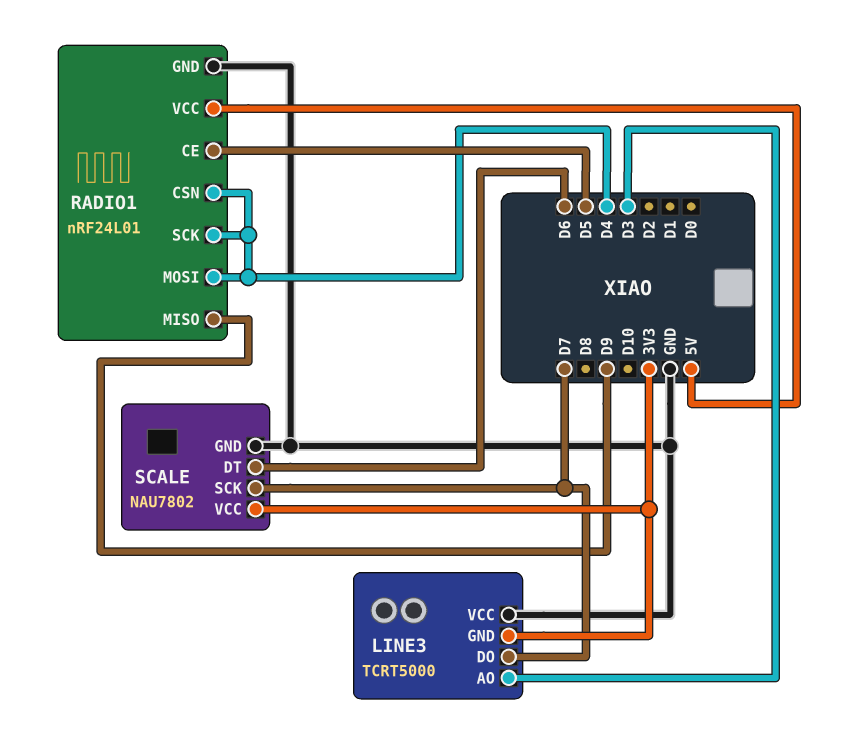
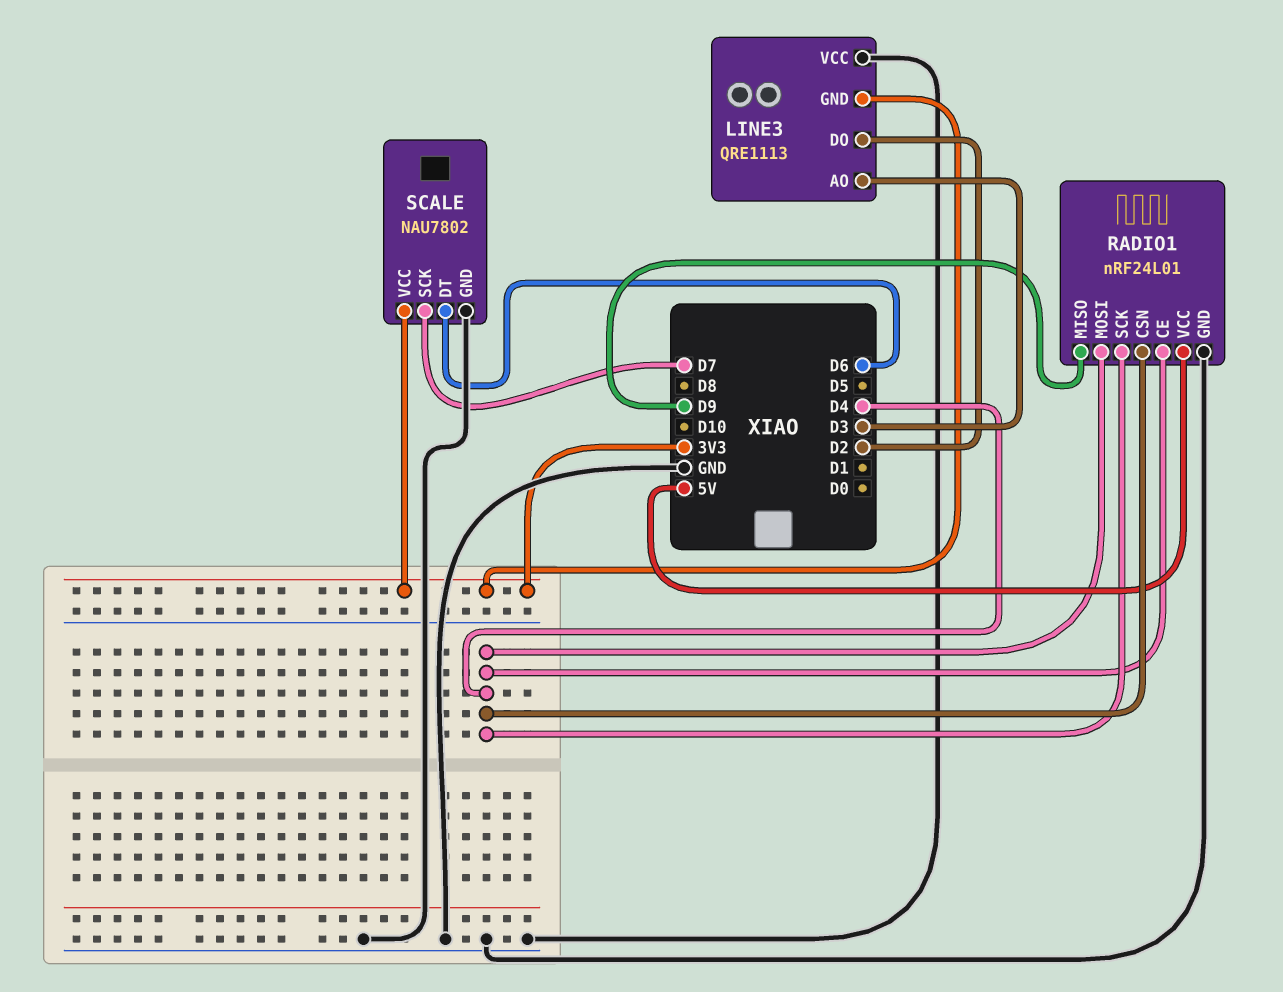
LINE3: TCRT5000 -> QRE1113
LINE3 pin DO: D7 -> D2
RADIO1 pin CE: D5 -> D4

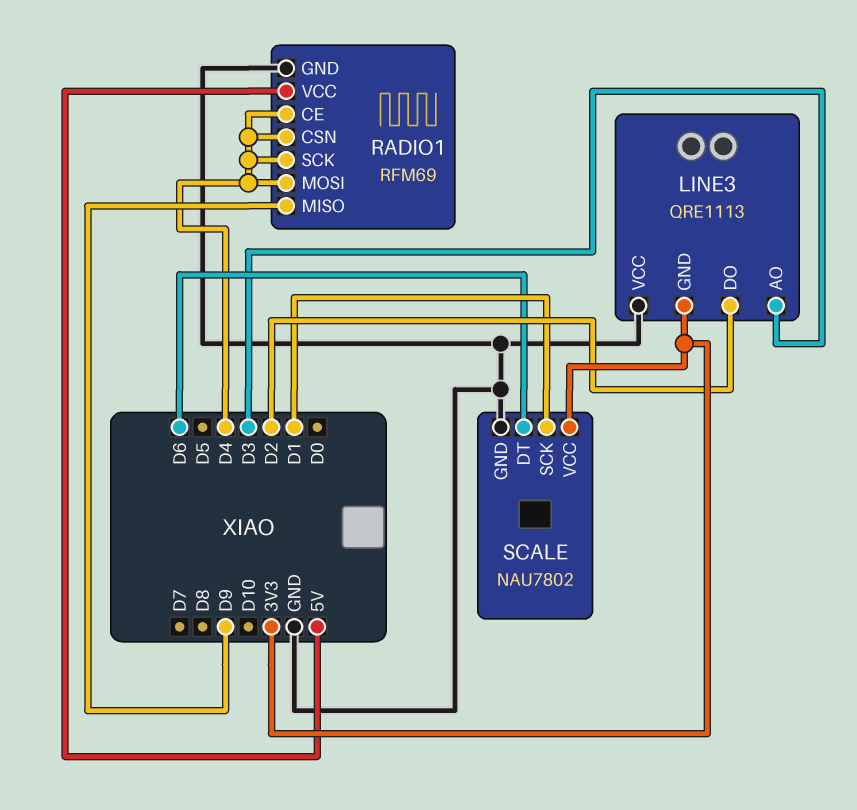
RADIO1: nRF24L01 -> RFM69
SCALE pin SCK: D7 -> D1

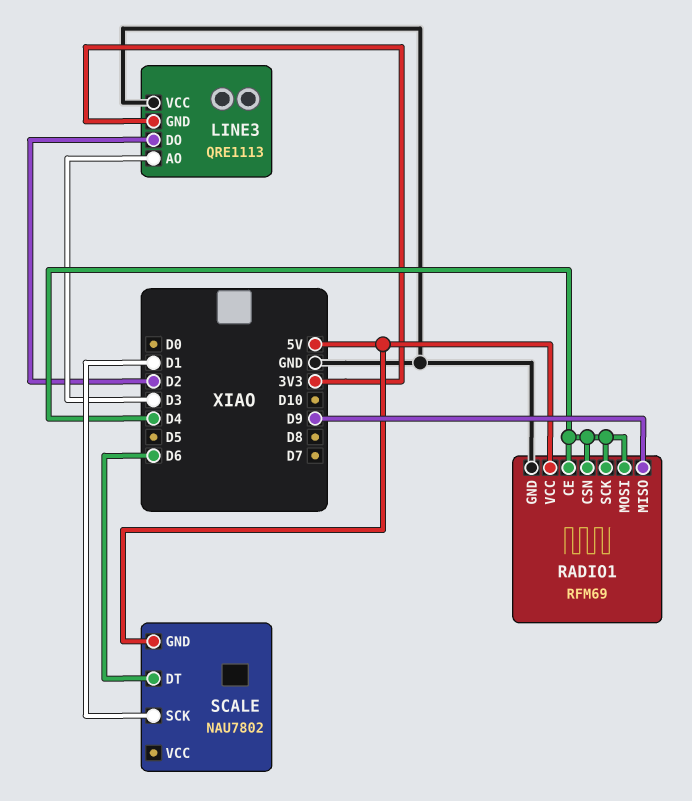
SCALE pin GND: GND -> 5V
SCALE pin VCC: 3V3 -> none

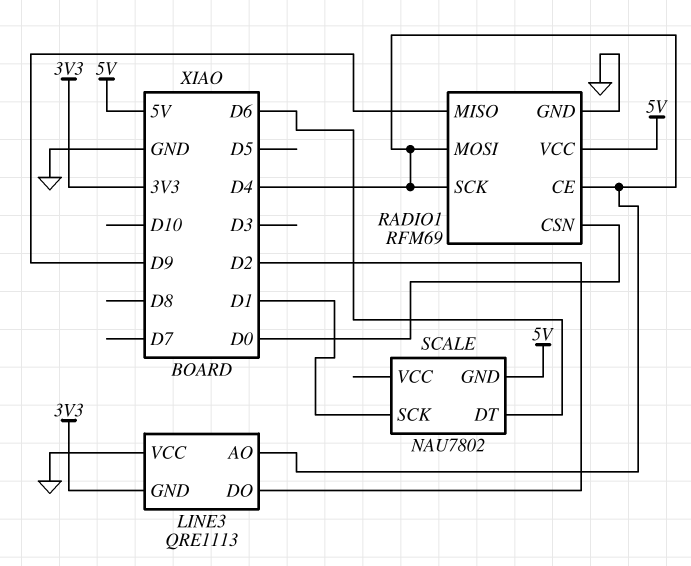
LINE3 pin AO: D3 -> D4
RADIO1 pin CSN: D4 -> D0

